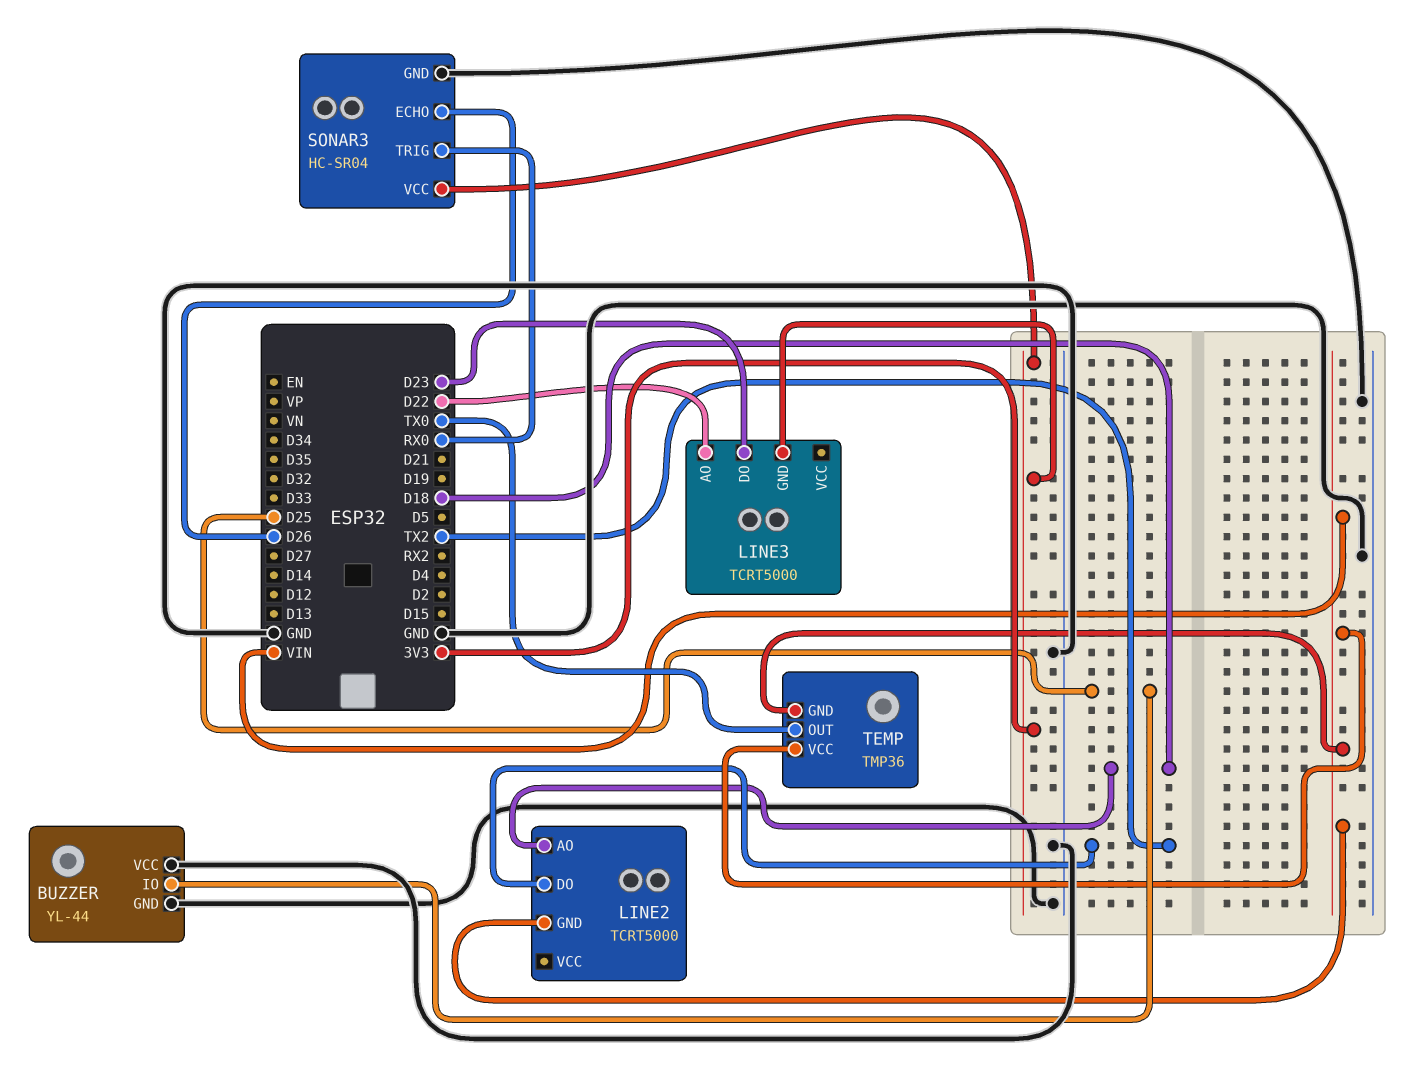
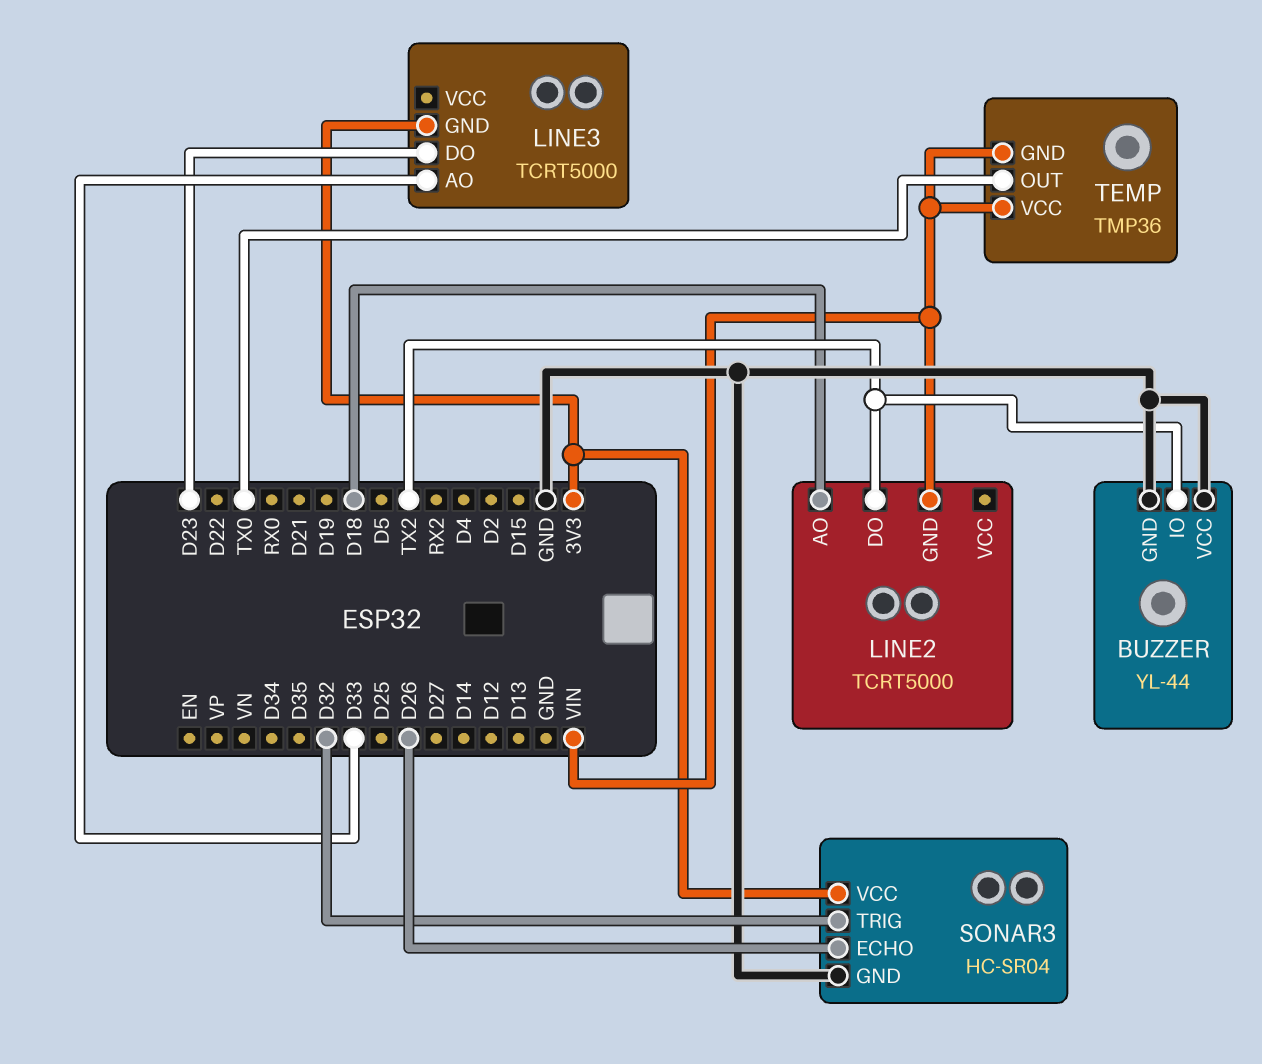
BUZZER pin IO: D25 -> TX2
LINE3 pin AO: D22 -> D33
SONAR3 pin TRIG: RX0 -> D32

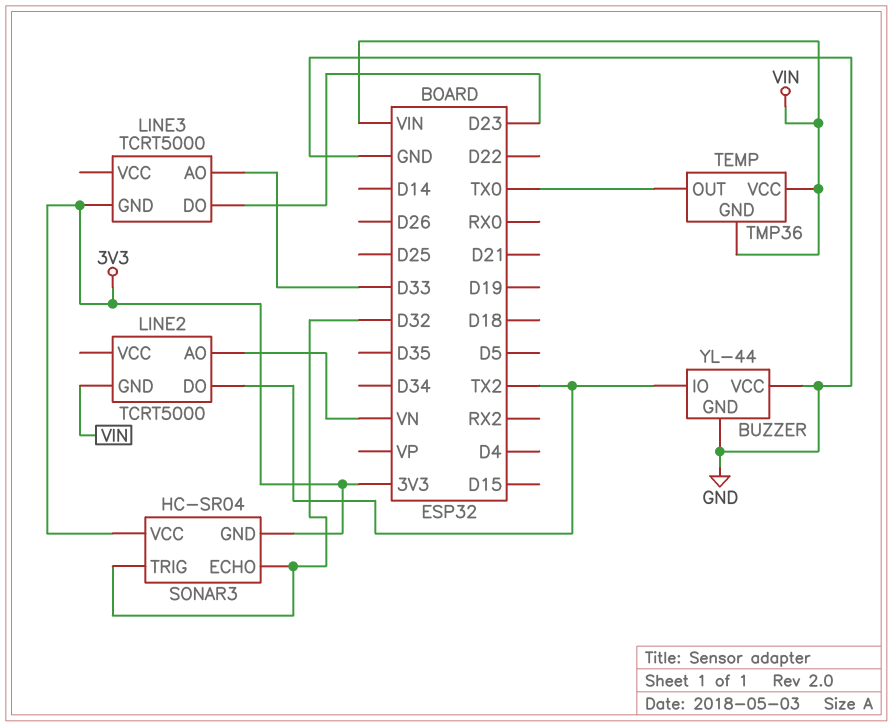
LINE2 pin AO: D18 -> VN
SONAR3 pin ECHO: D26 -> D32
SONAR3 pin GND: GND -> 3V3

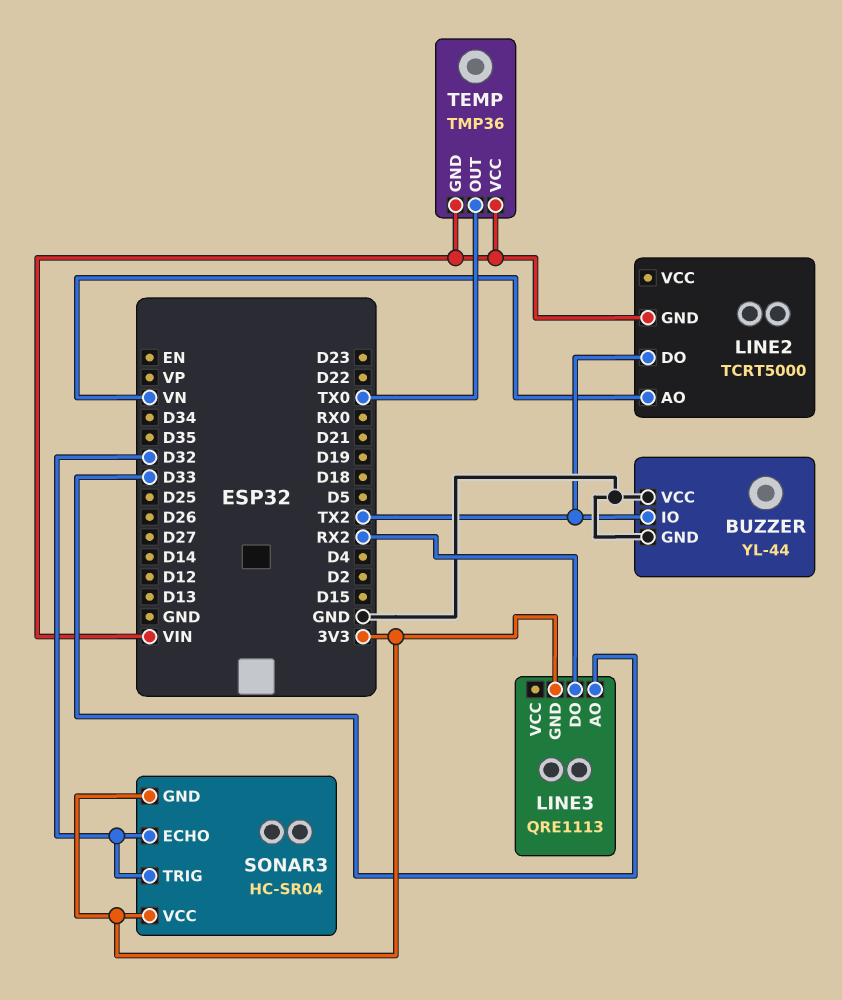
LINE3: TCRT5000 -> QRE1113
LINE3 pin DO: D23 -> RX2

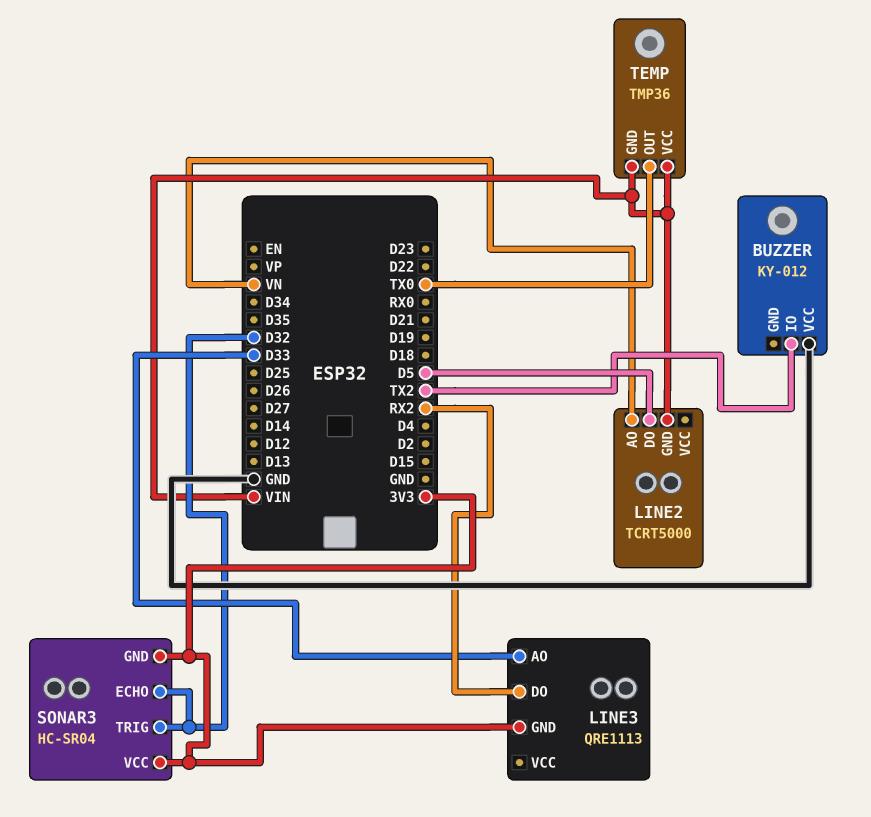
BUZZER: YL-44 -> KY-012
BUZZER pin GND: GND -> none
LINE2 pin DO: TX2 -> D5

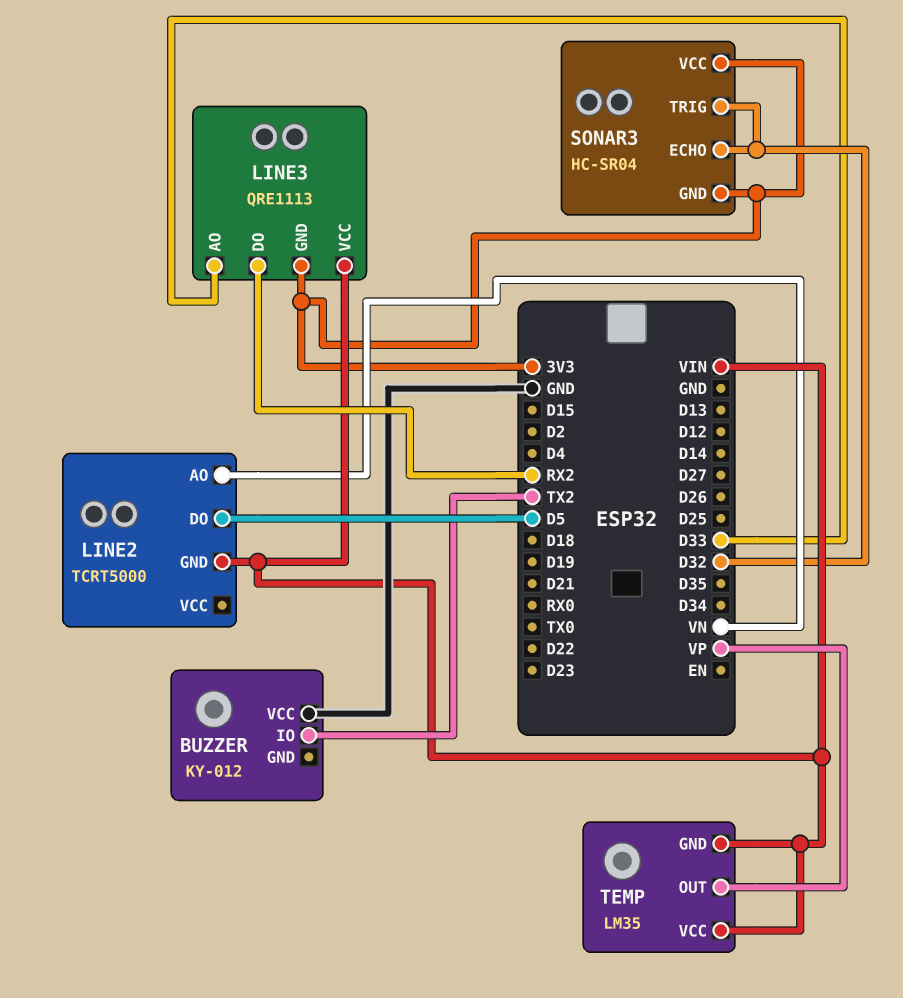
LINE3 pin VCC: none -> VIN
TEMP: TMP36 -> LM35
TEMP pin OUT: TX0 -> VP

